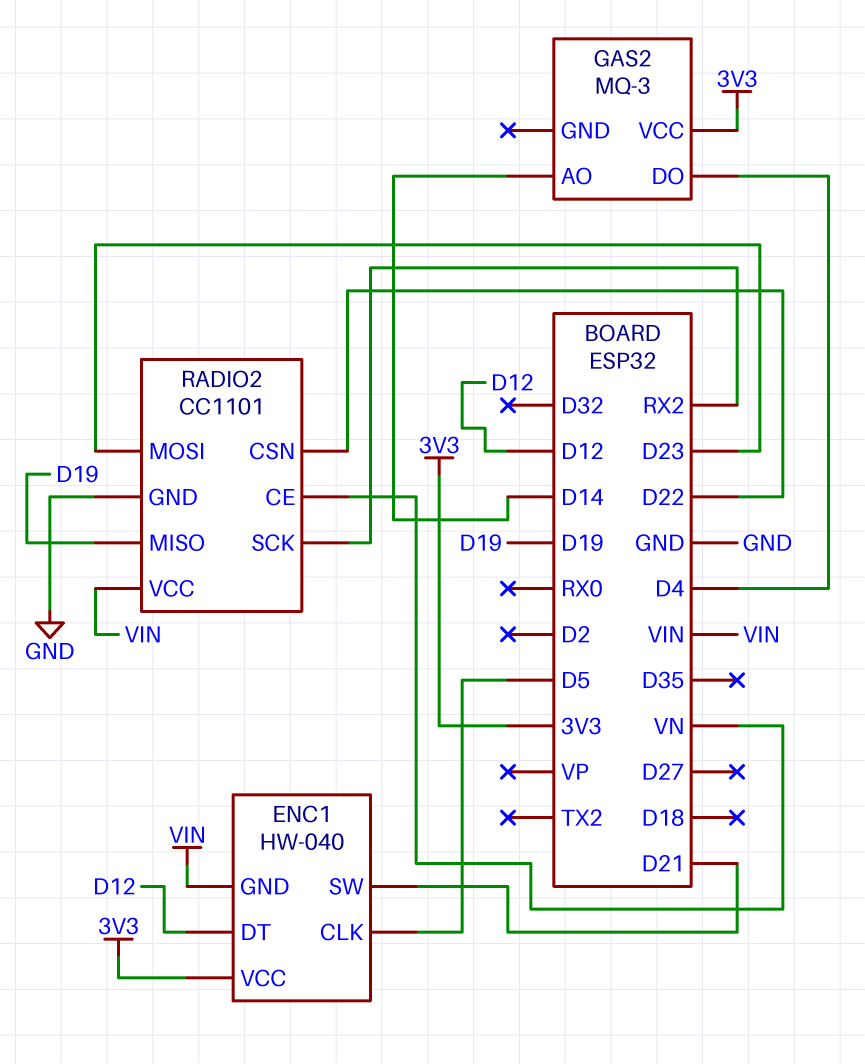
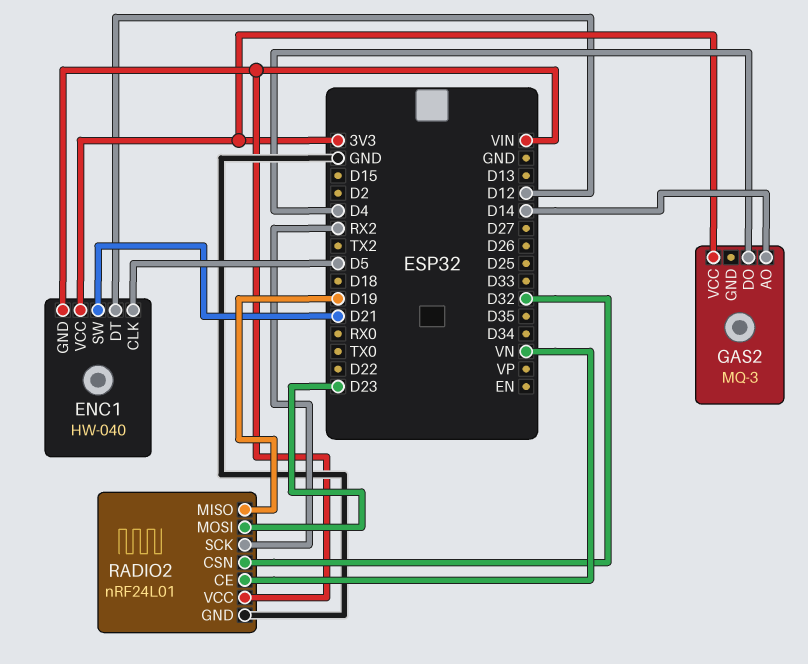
RADIO2: CC1101 -> nRF24L01
RADIO2 pin CSN: D22 -> D32

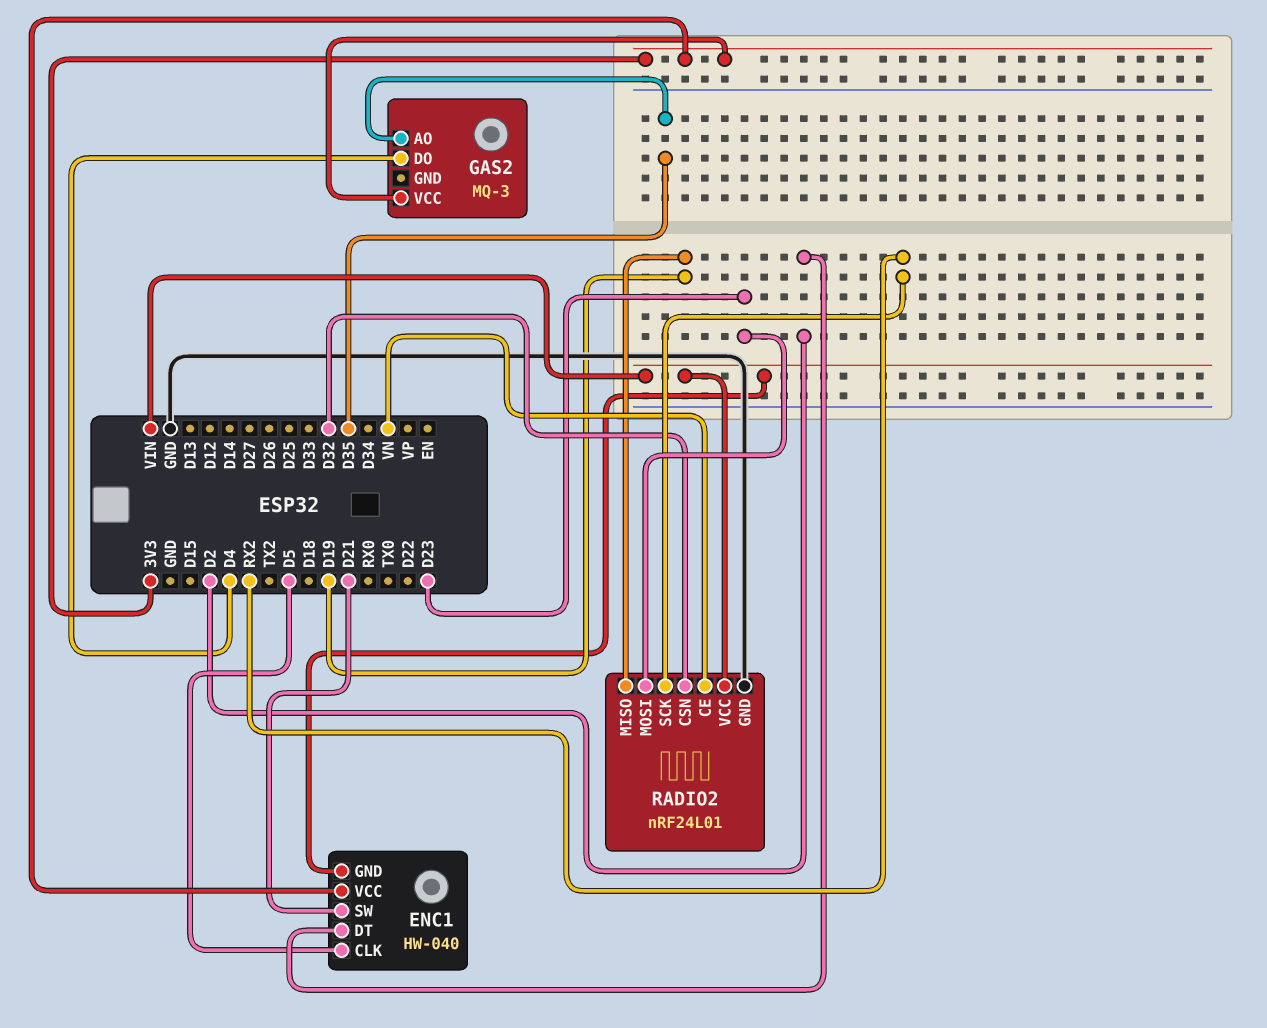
ENC1 pin DT: D12 -> D2
GAS2 pin AO: D14 -> D35

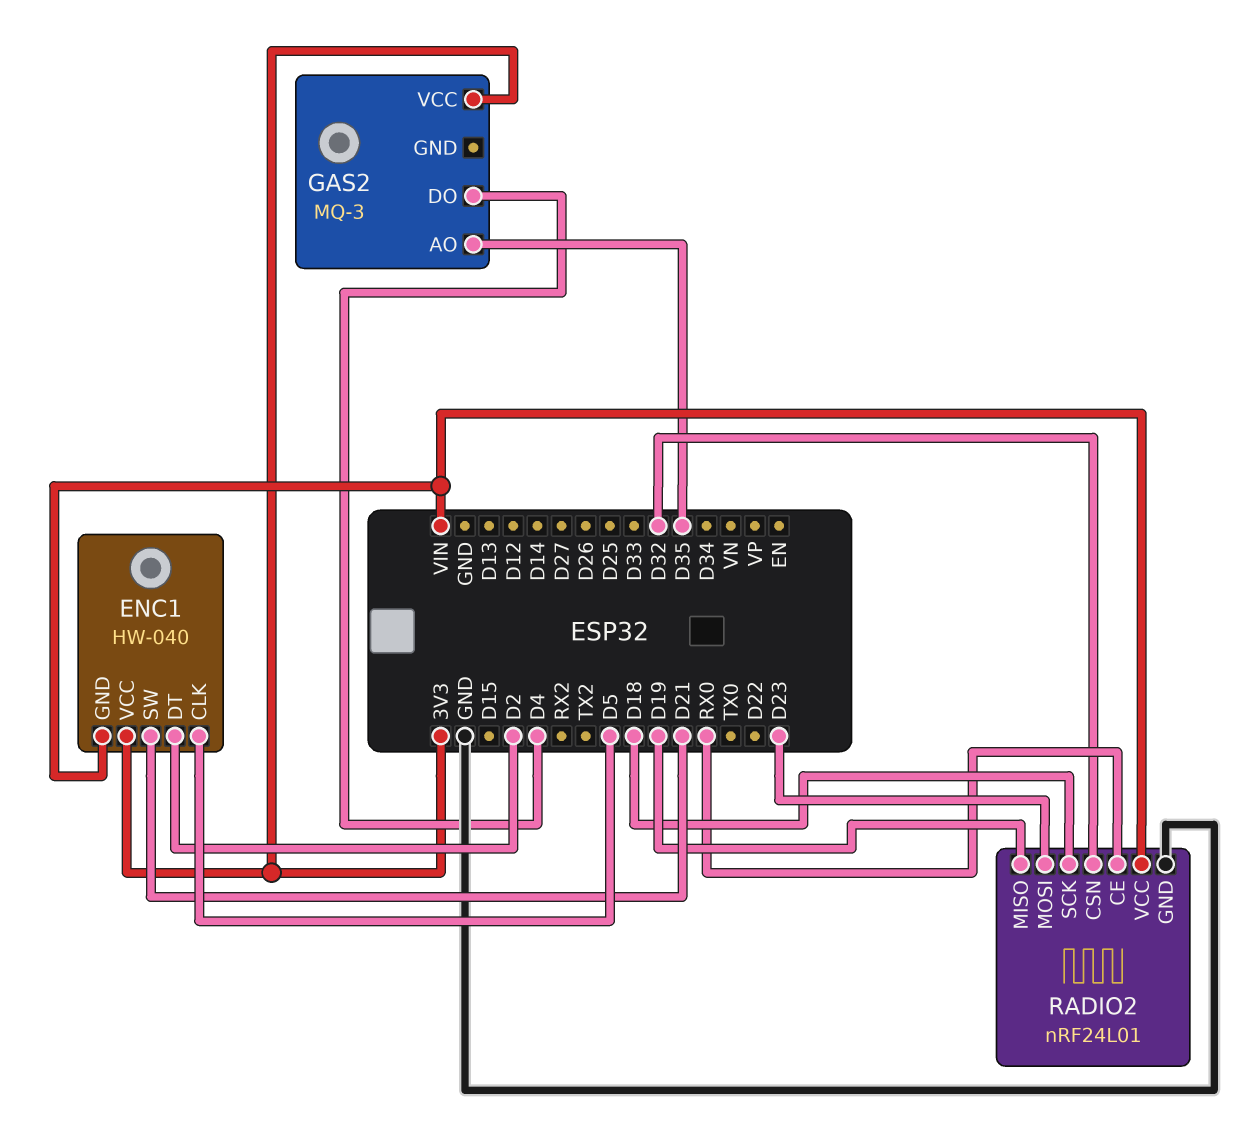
RADIO2 pin CE: VN -> RX0
RADIO2 pin SCK: RX2 -> D18

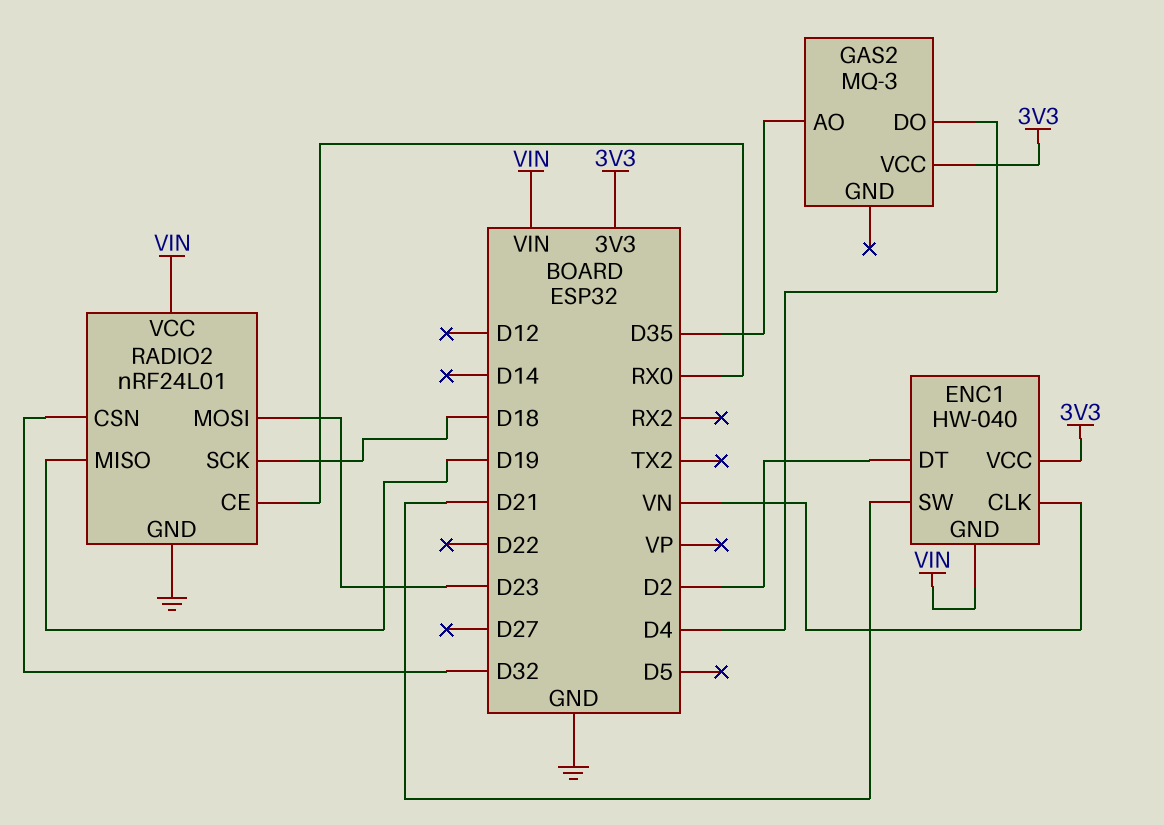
ENC1 pin CLK: D5 -> VN

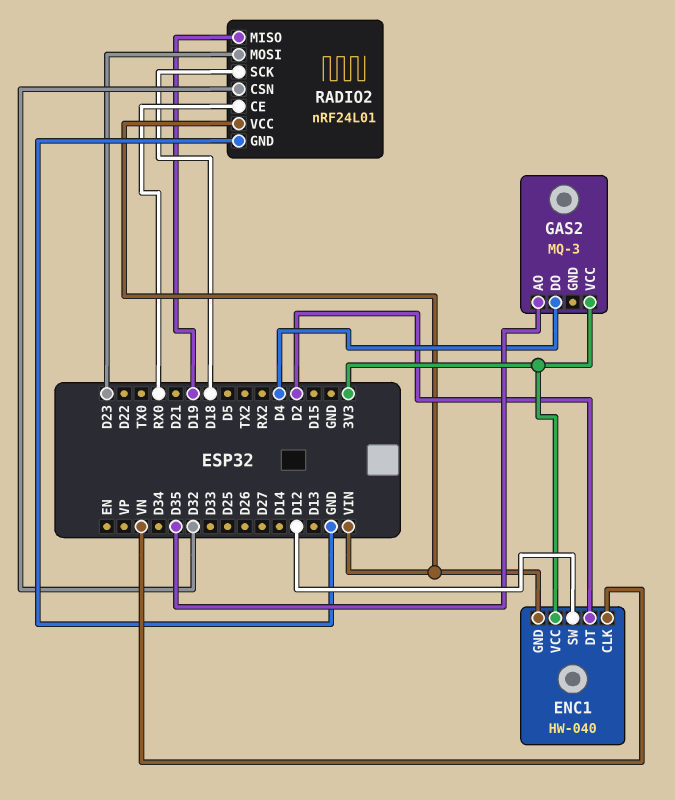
ENC1 pin SW: D21 -> D12

